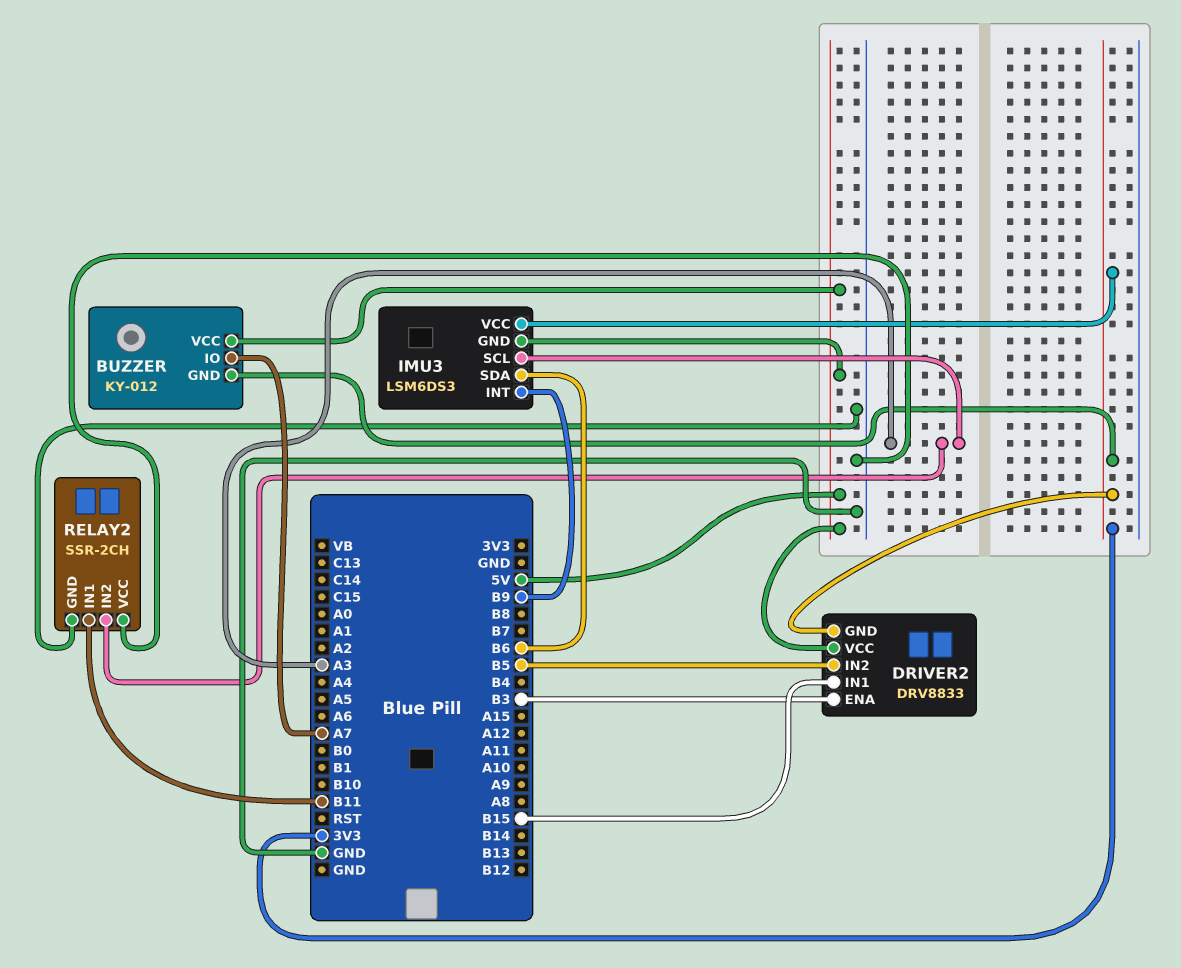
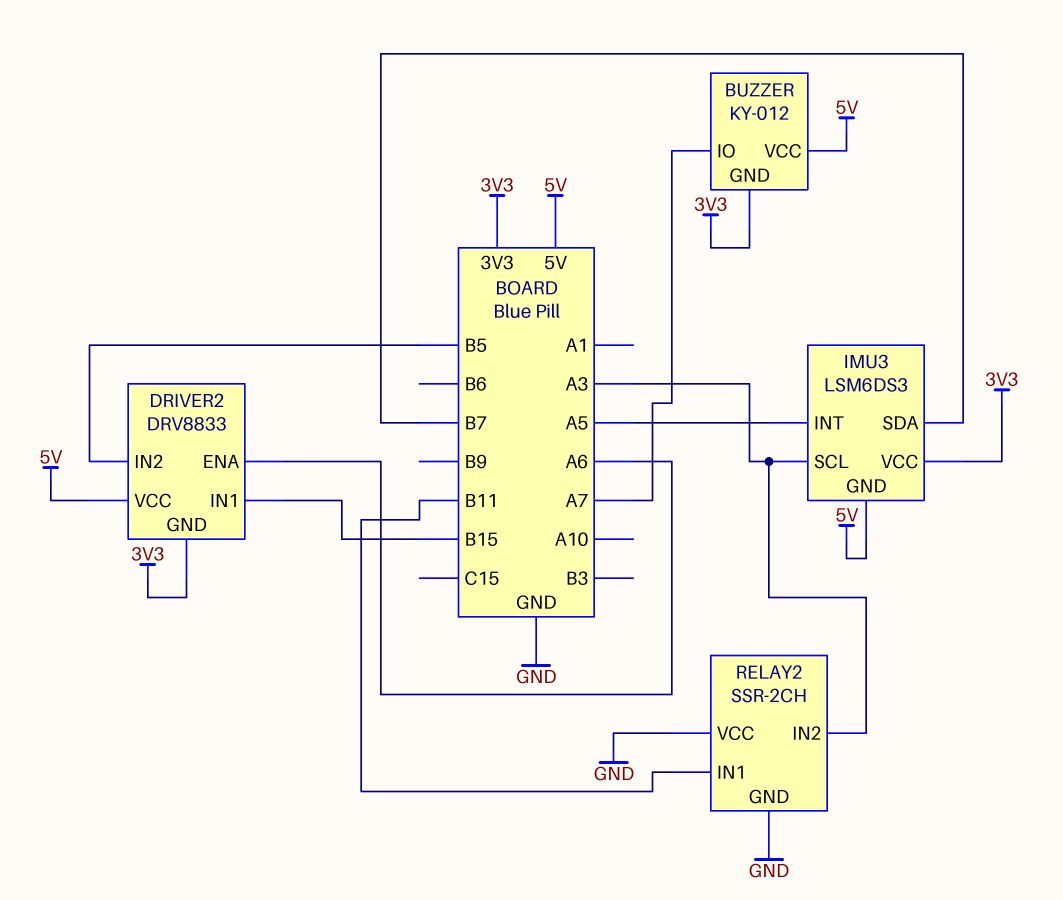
DRIVER2 pin ENA: B3 -> A6
IMU3 pin INT: B9 -> A5
IMU3 pin SDA: B6 -> B7

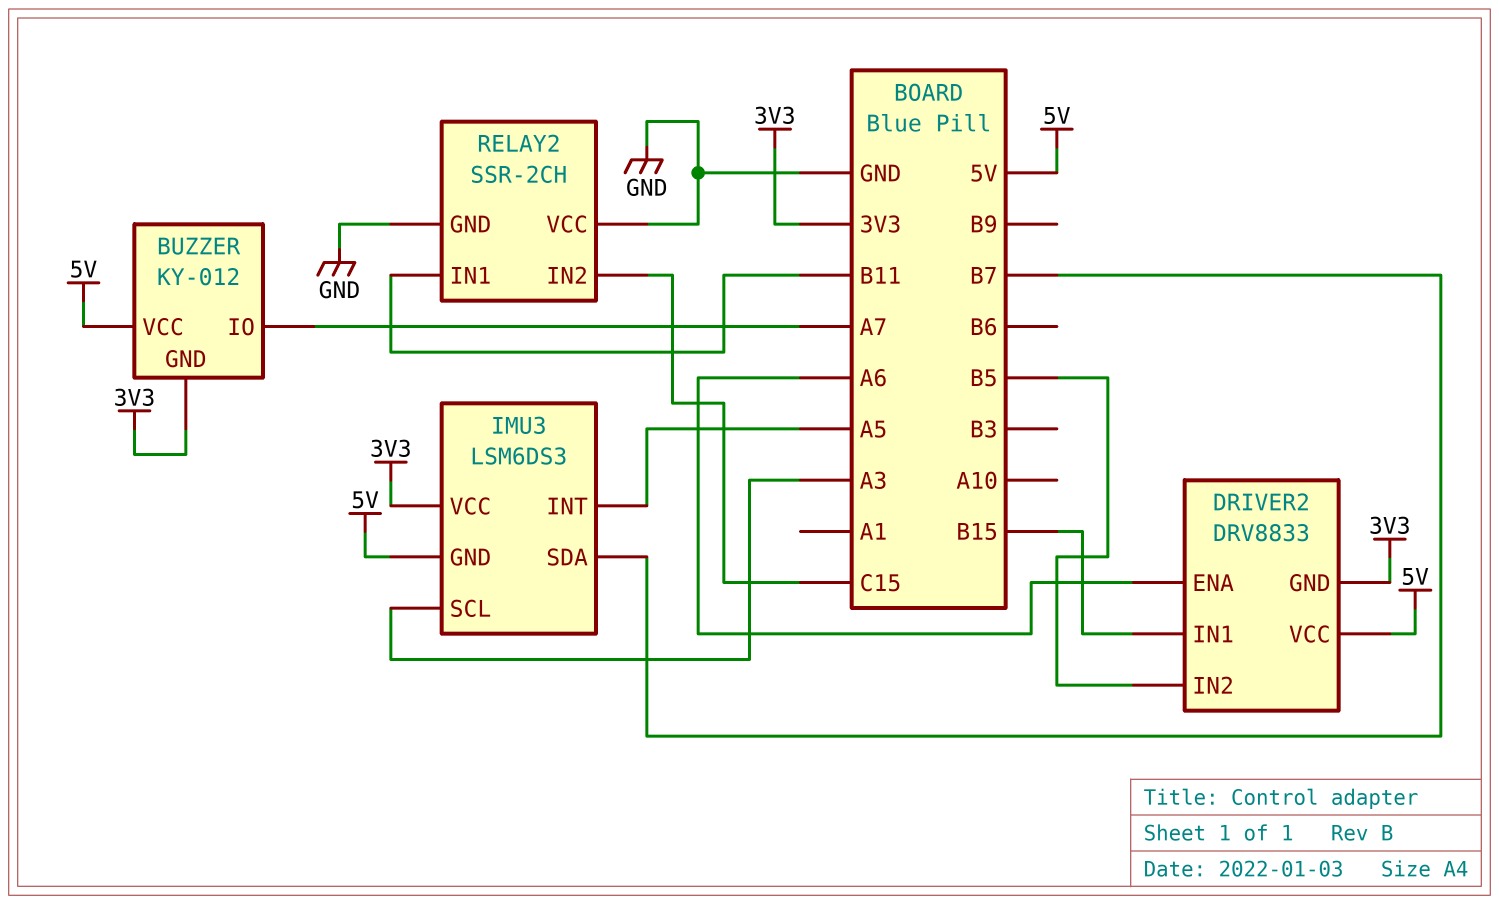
RELAY2 pin IN2: A3 -> C15

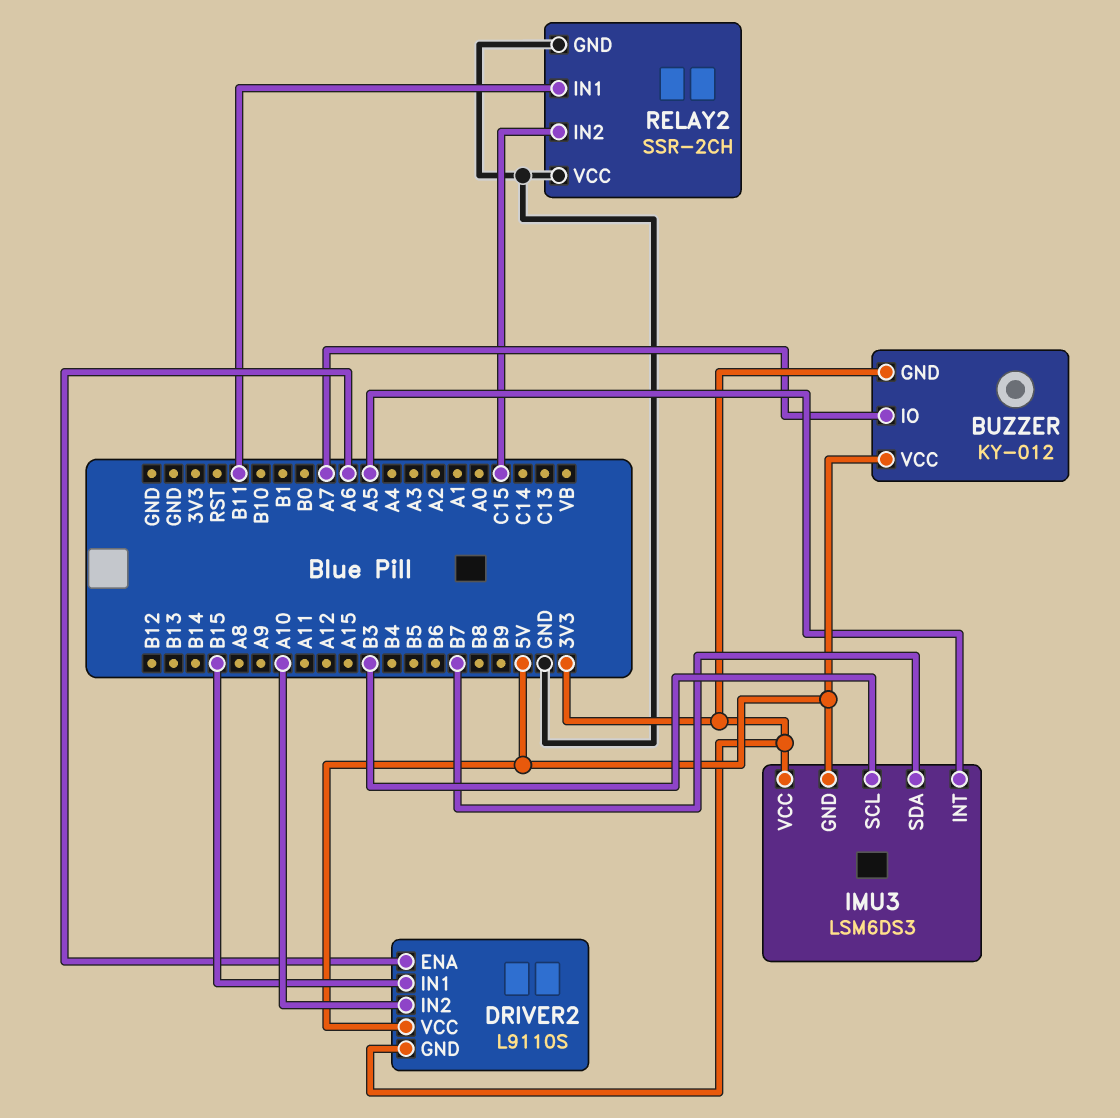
DRIVER2: DRV8833 -> L9110S
DRIVER2 pin IN2: B5 -> A10
IMU3 pin SCL: A3 -> B3

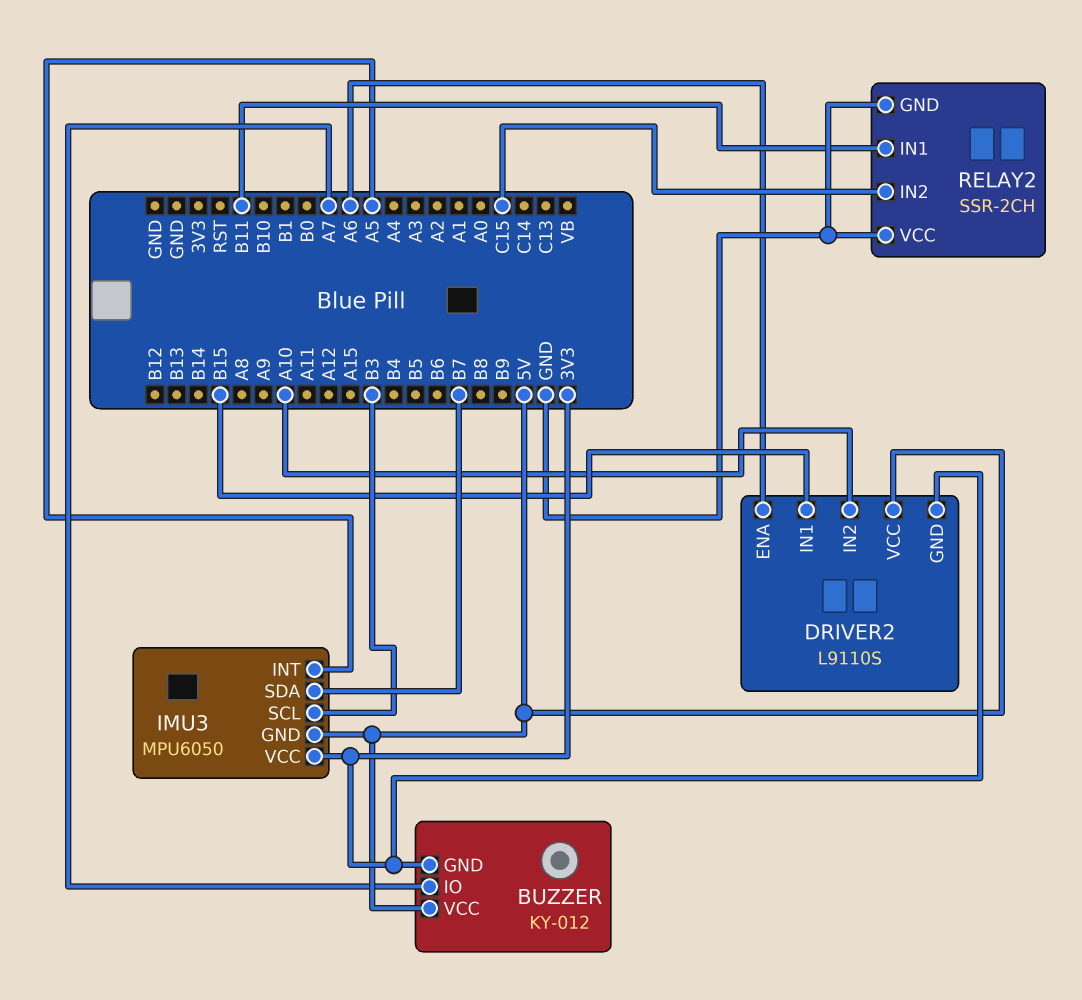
IMU3: LSM6DS3 -> MPU6050

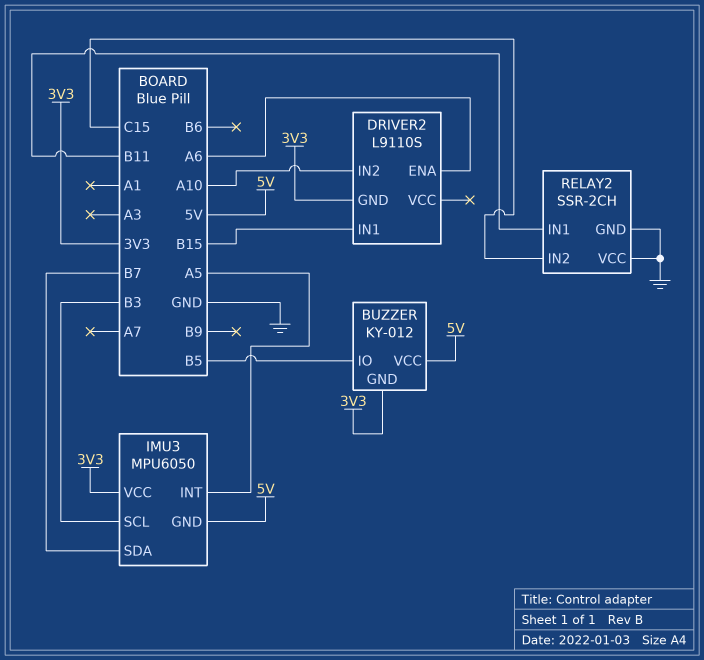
BUZZER pin IO: A7 -> B5
DRIVER2 pin VCC: 5V -> none

